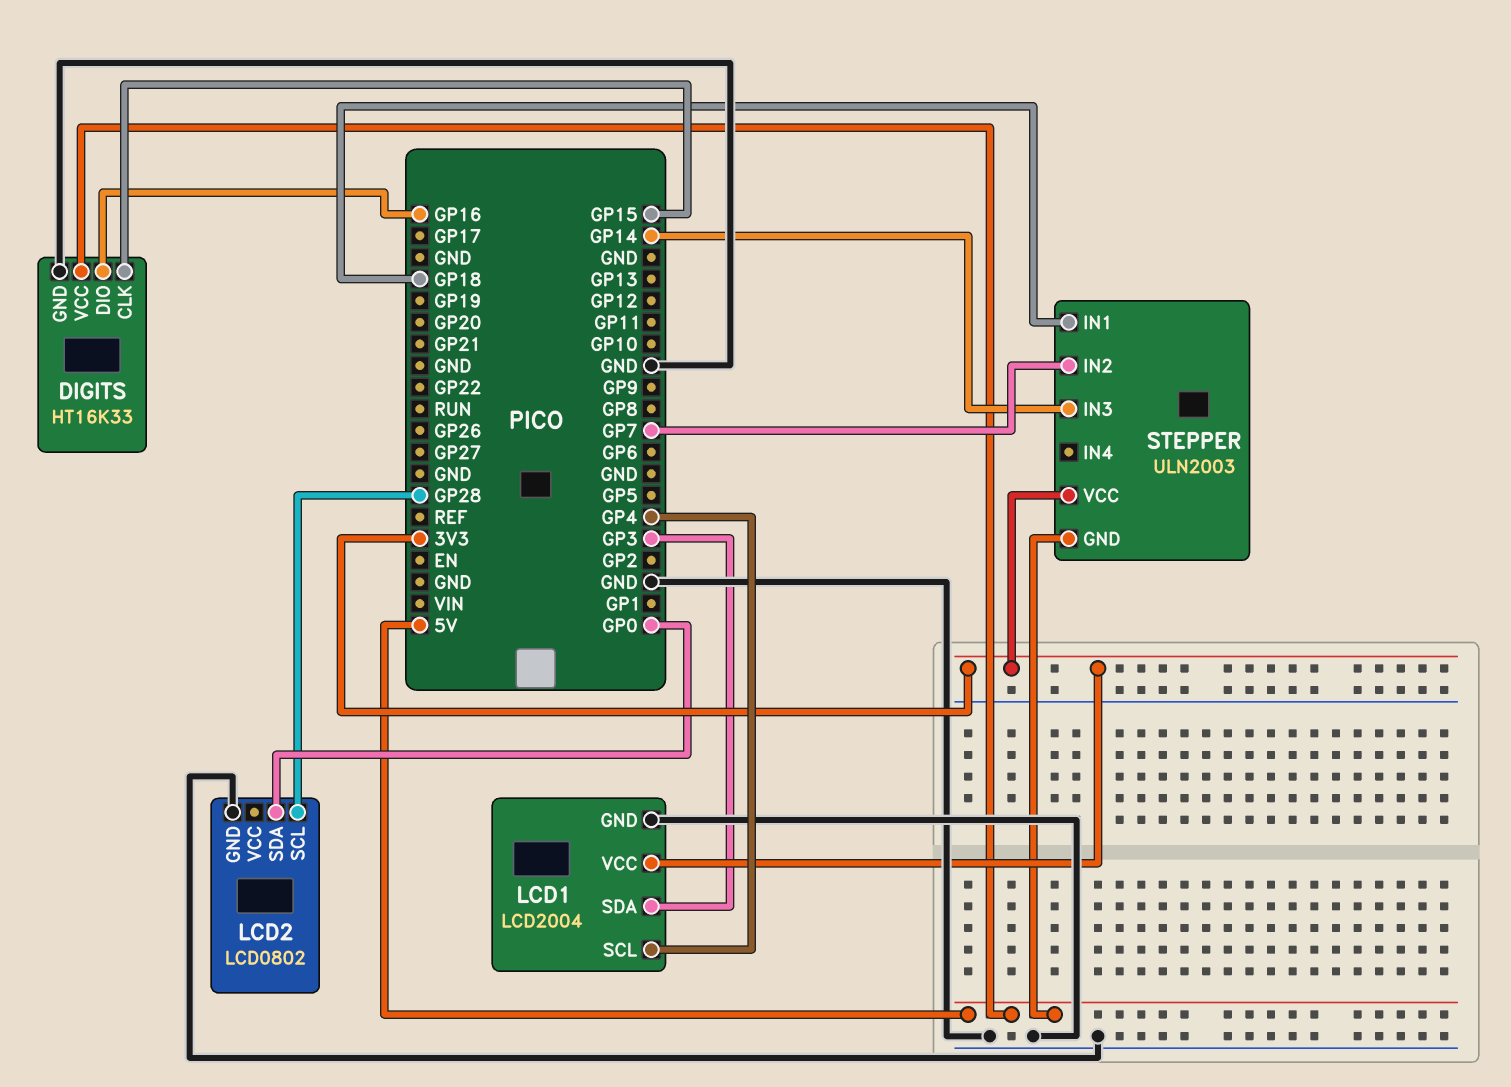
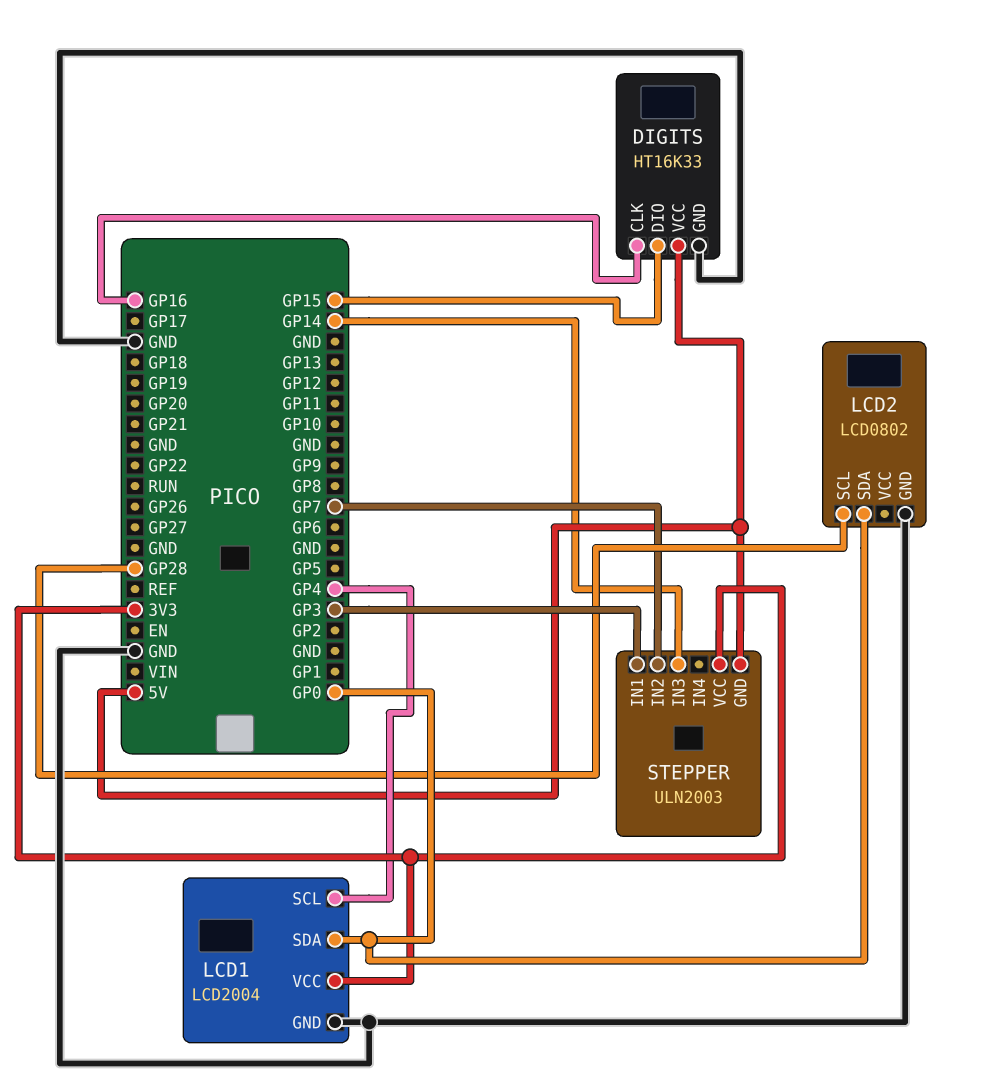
DIGITS pin CLK: GP15 -> GP16
DIGITS pin DIO: GP16 -> GP15
LCD1 pin SDA: GP3 -> GP0
STEPPER pin IN1: GP18 -> GP3

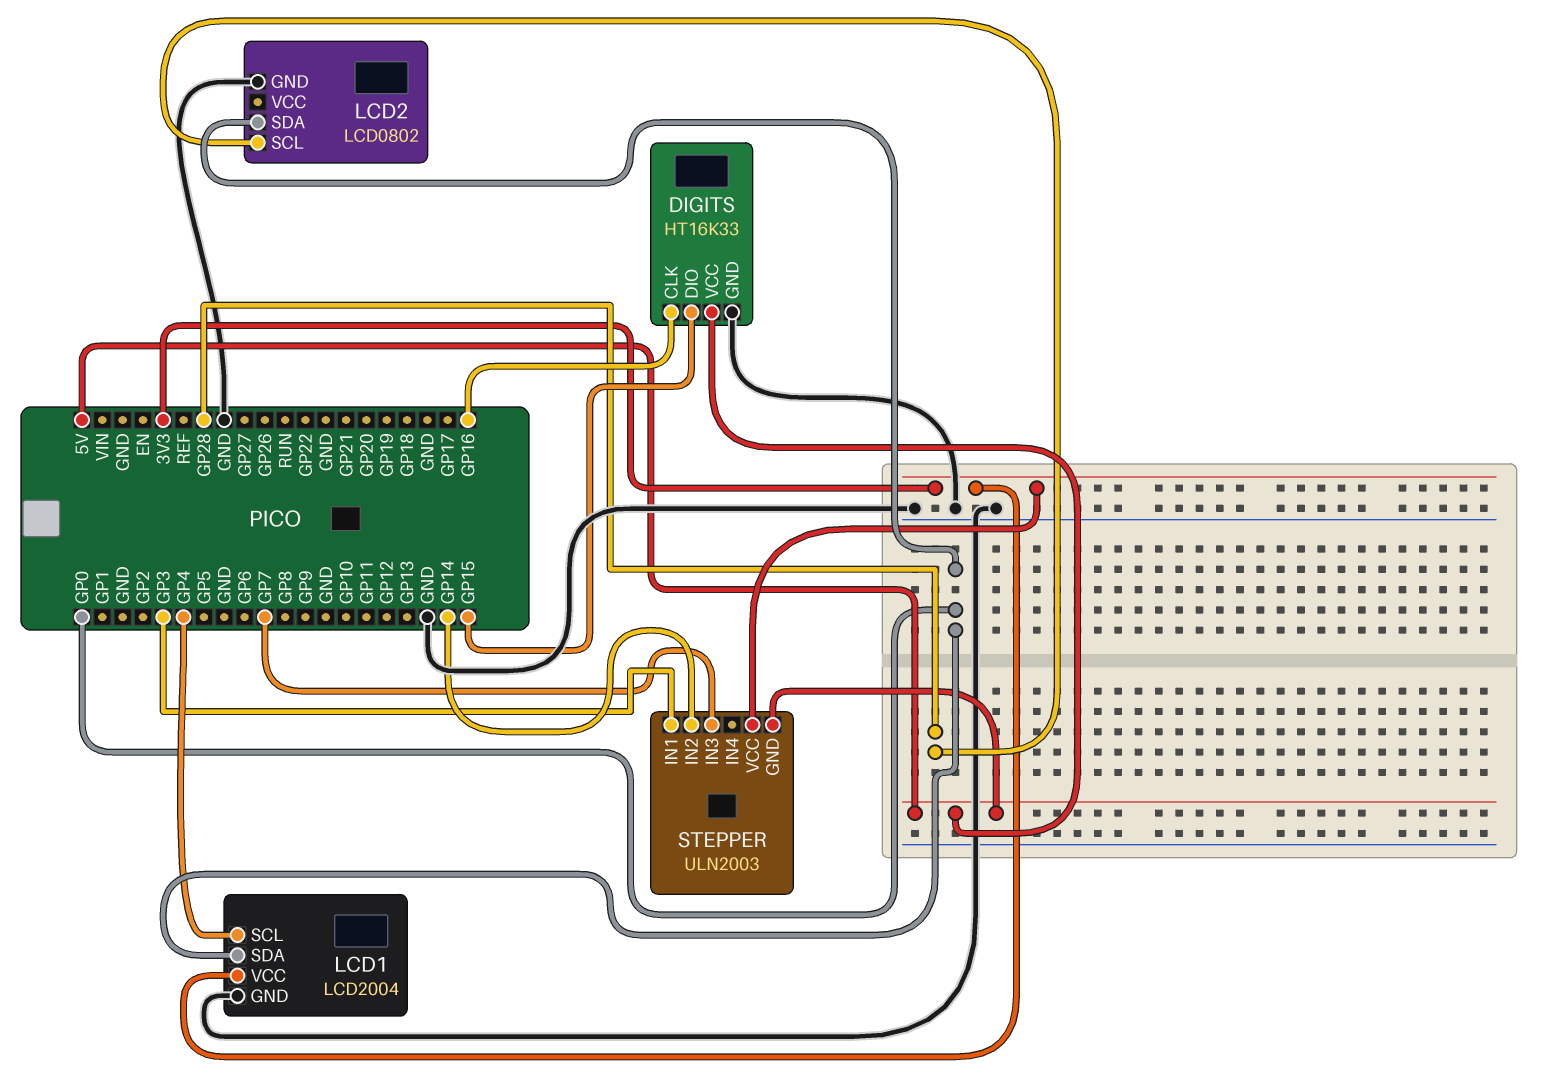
STEPPER pin IN2: GP7 -> GP14
STEPPER pin IN3: GP14 -> GP7

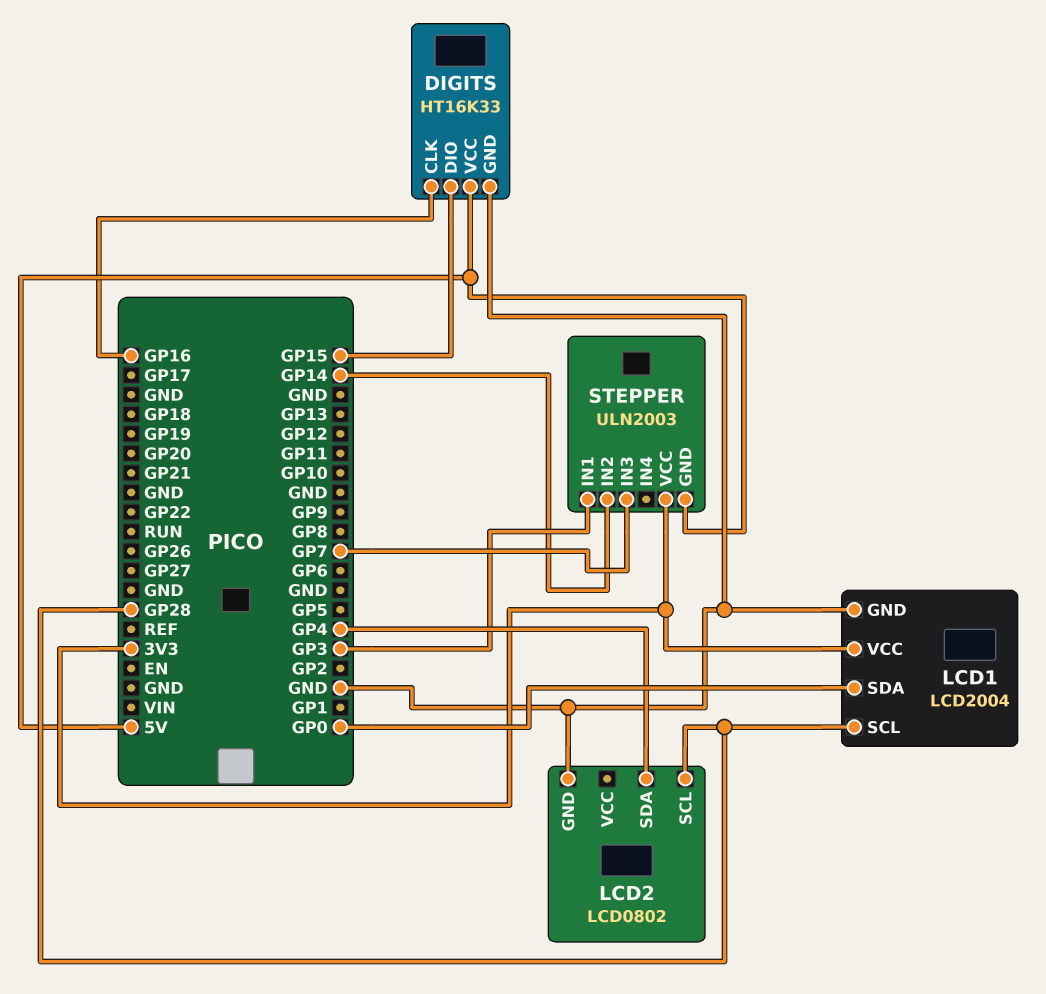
LCD1 pin SCL: GP4 -> GP28
LCD2 pin SDA: GP0 -> GP4

